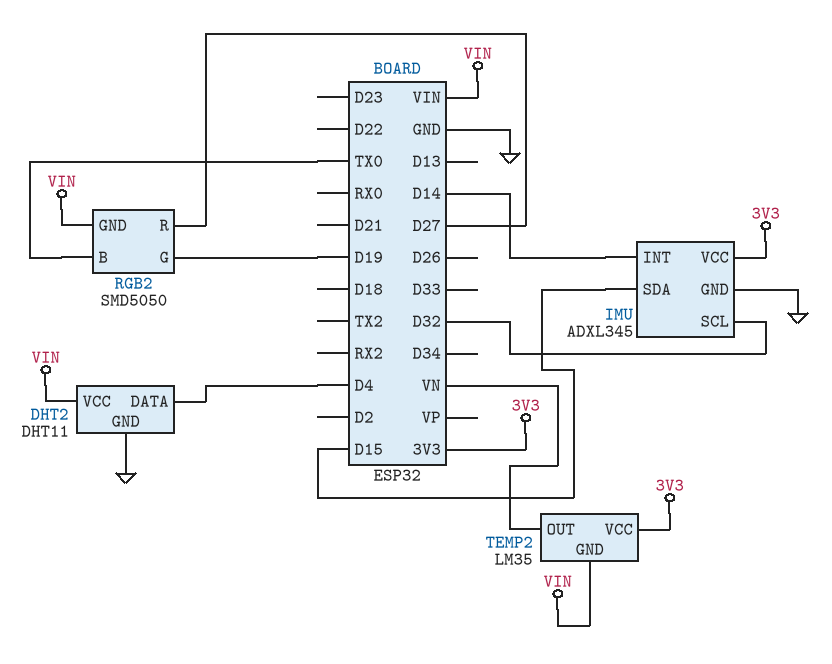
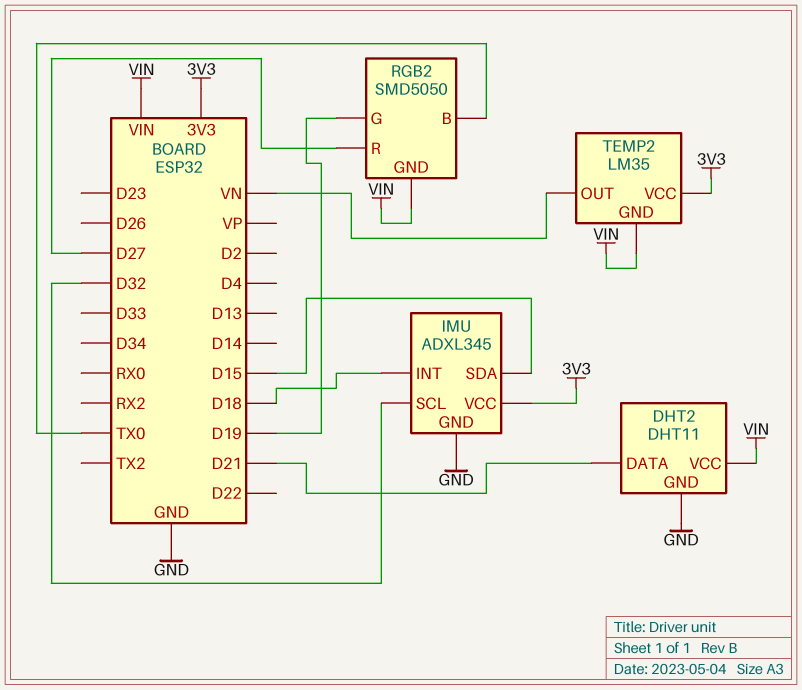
DHT2 pin DATA: D4 -> D21
IMU pin INT: D14 -> D18

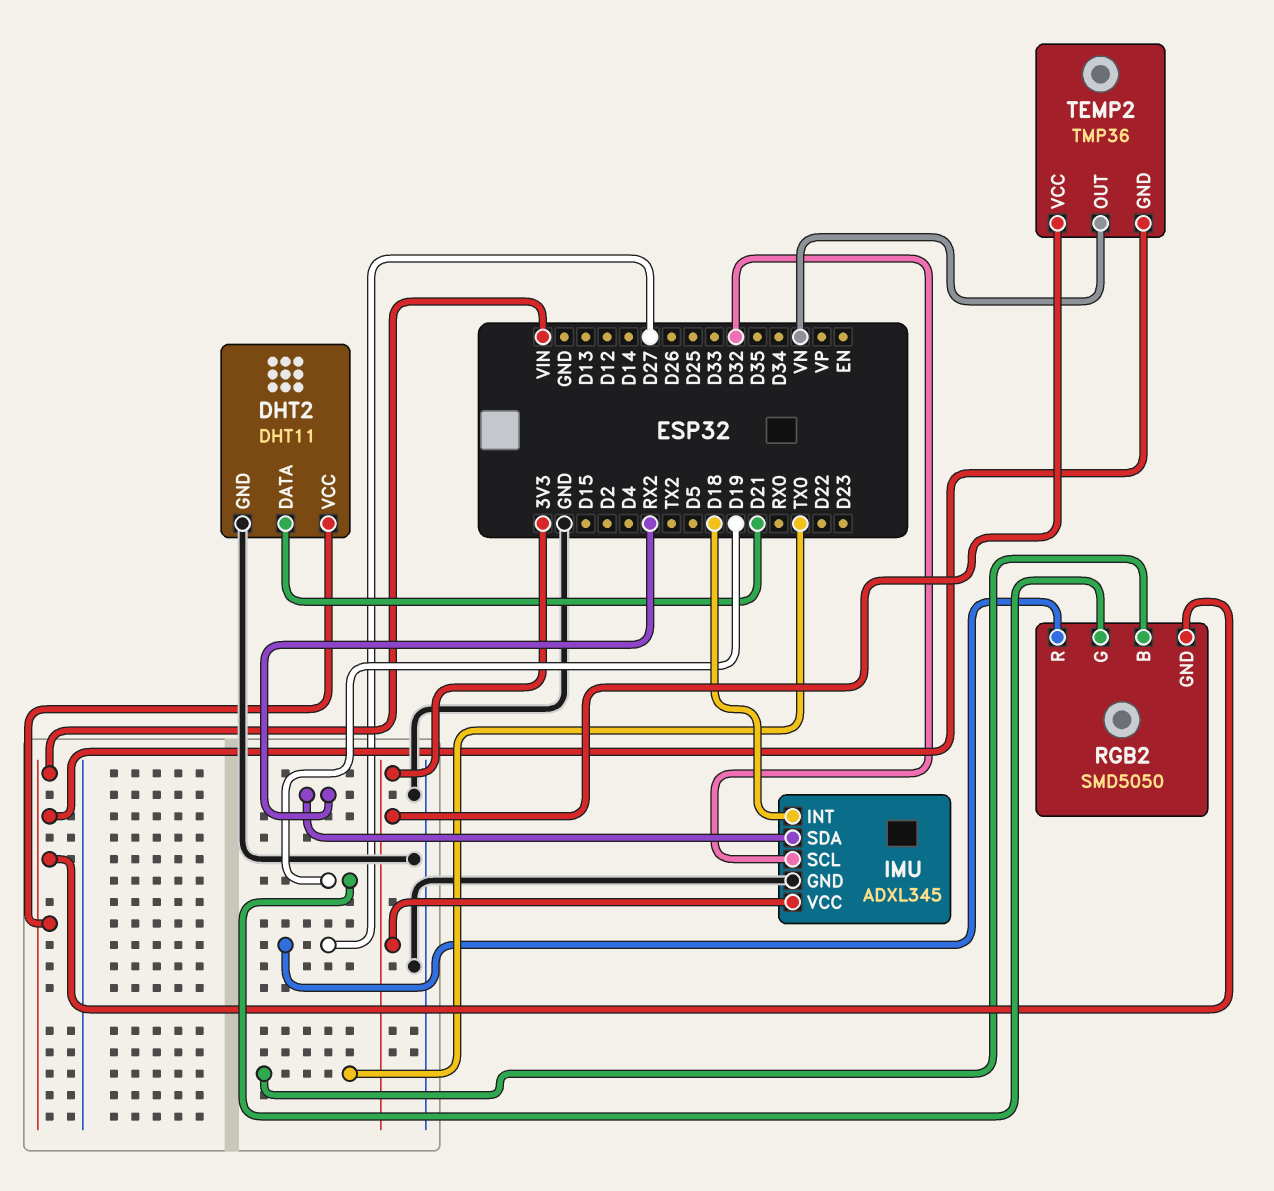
IMU pin SDA: D15 -> RX2
TEMP2: LM35 -> TMP36

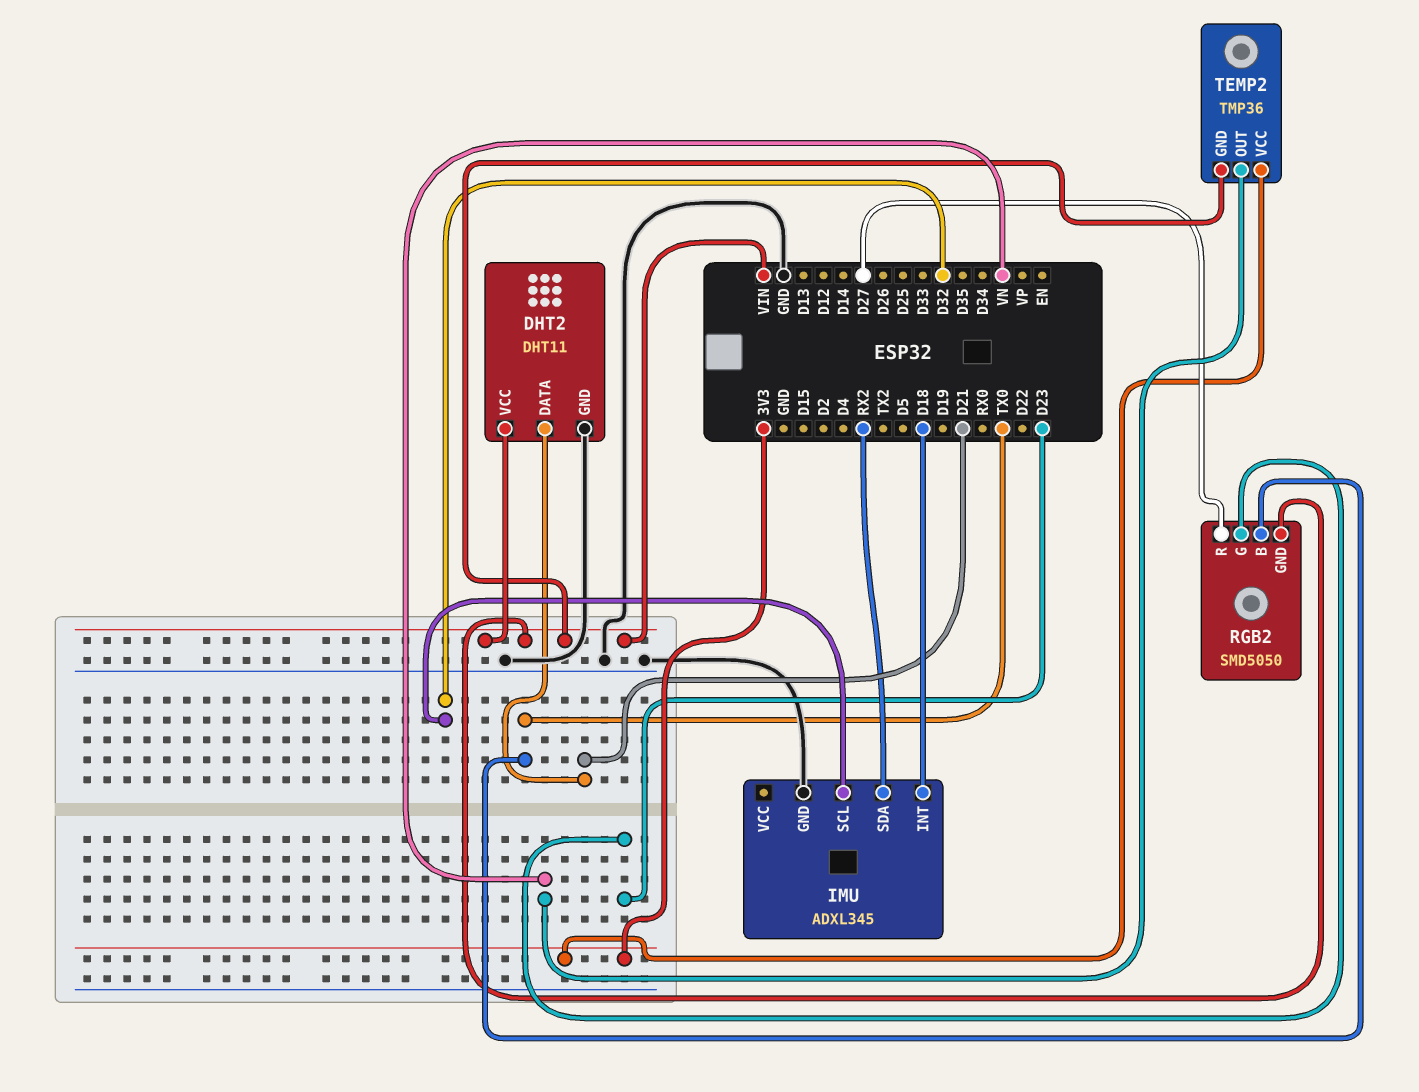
IMU pin VCC: 3V3 -> none
RGB2 pin G: D19 -> D23

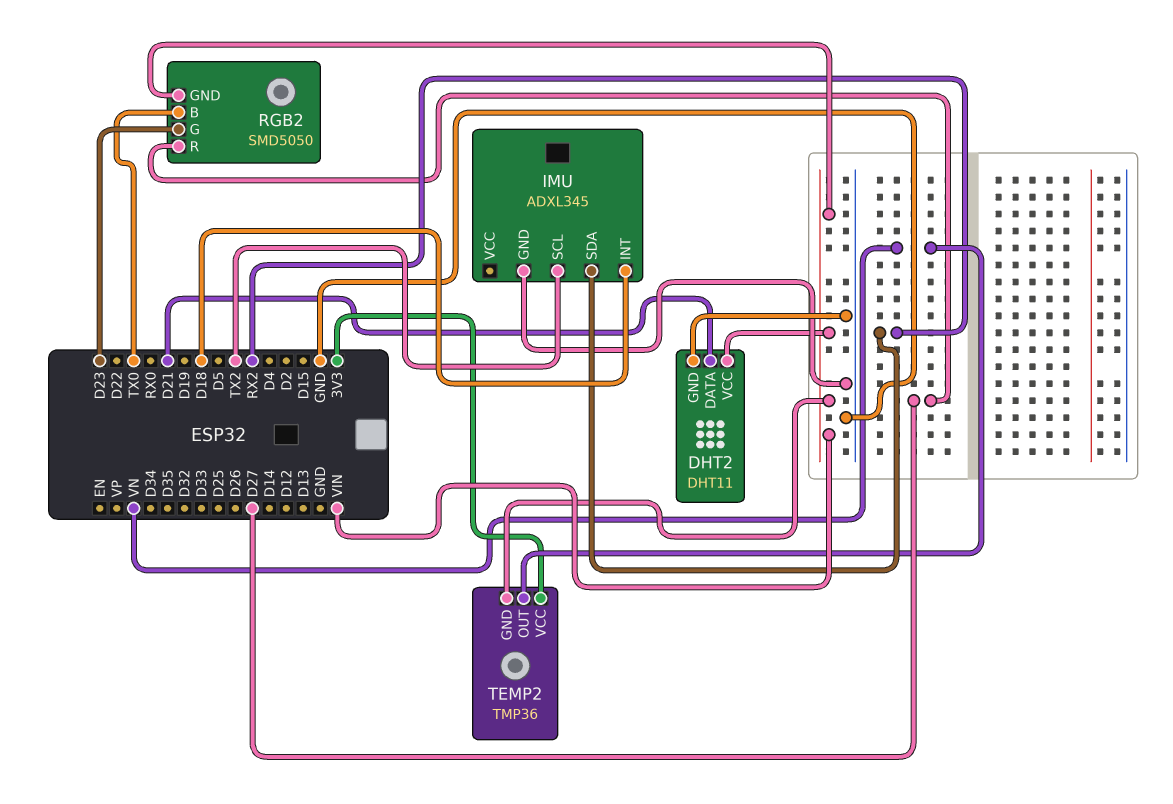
IMU pin SCL: D32 -> TX2

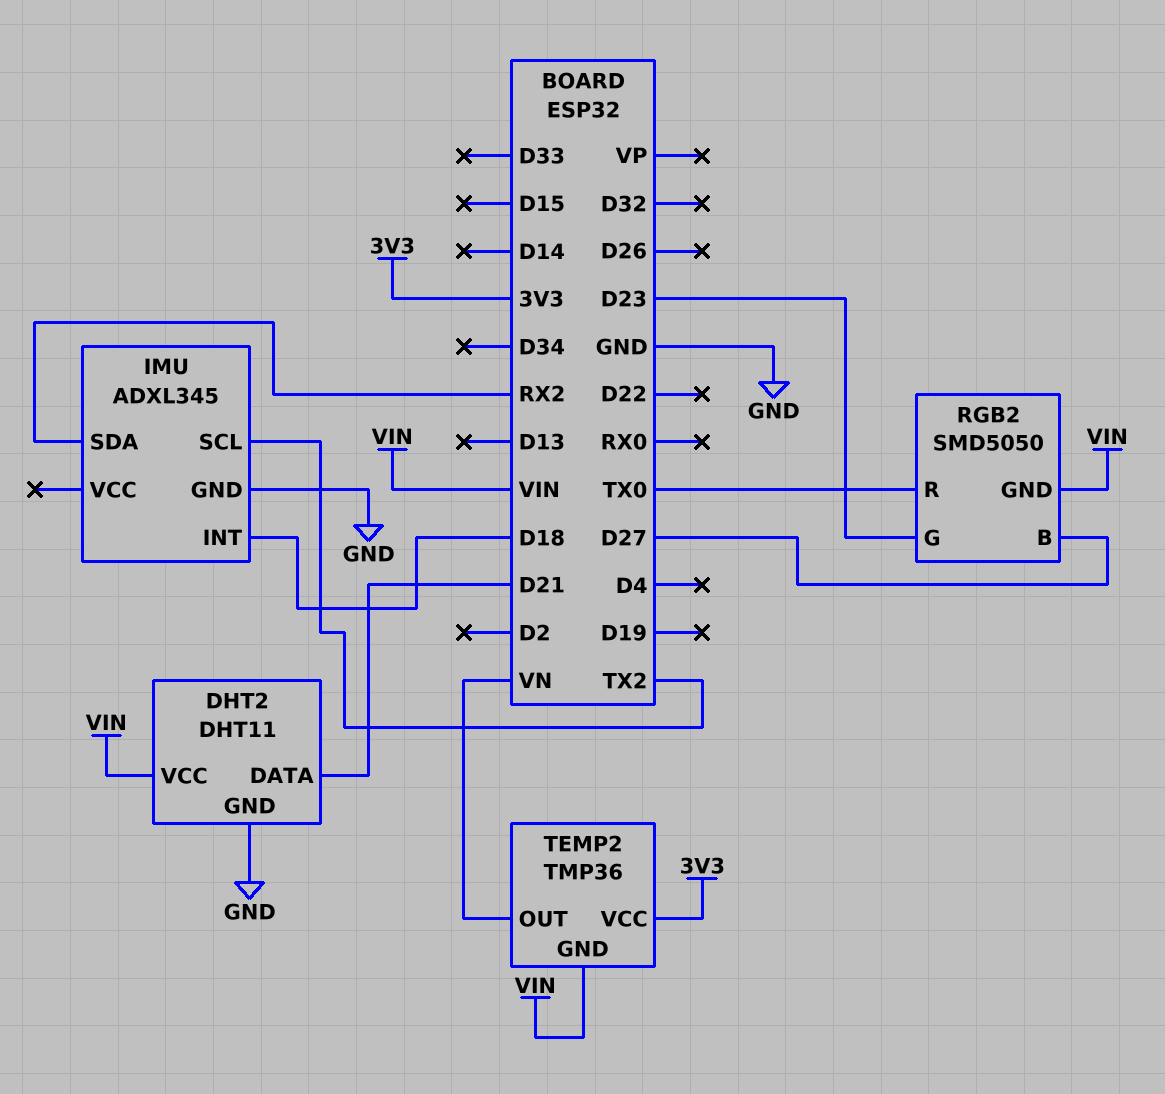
RGB2 pin B: TX0 -> D27
RGB2 pin R: D27 -> TX0

